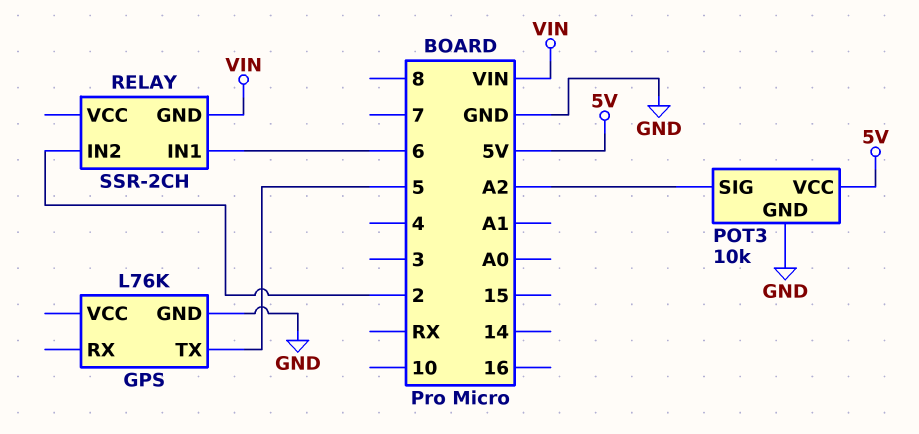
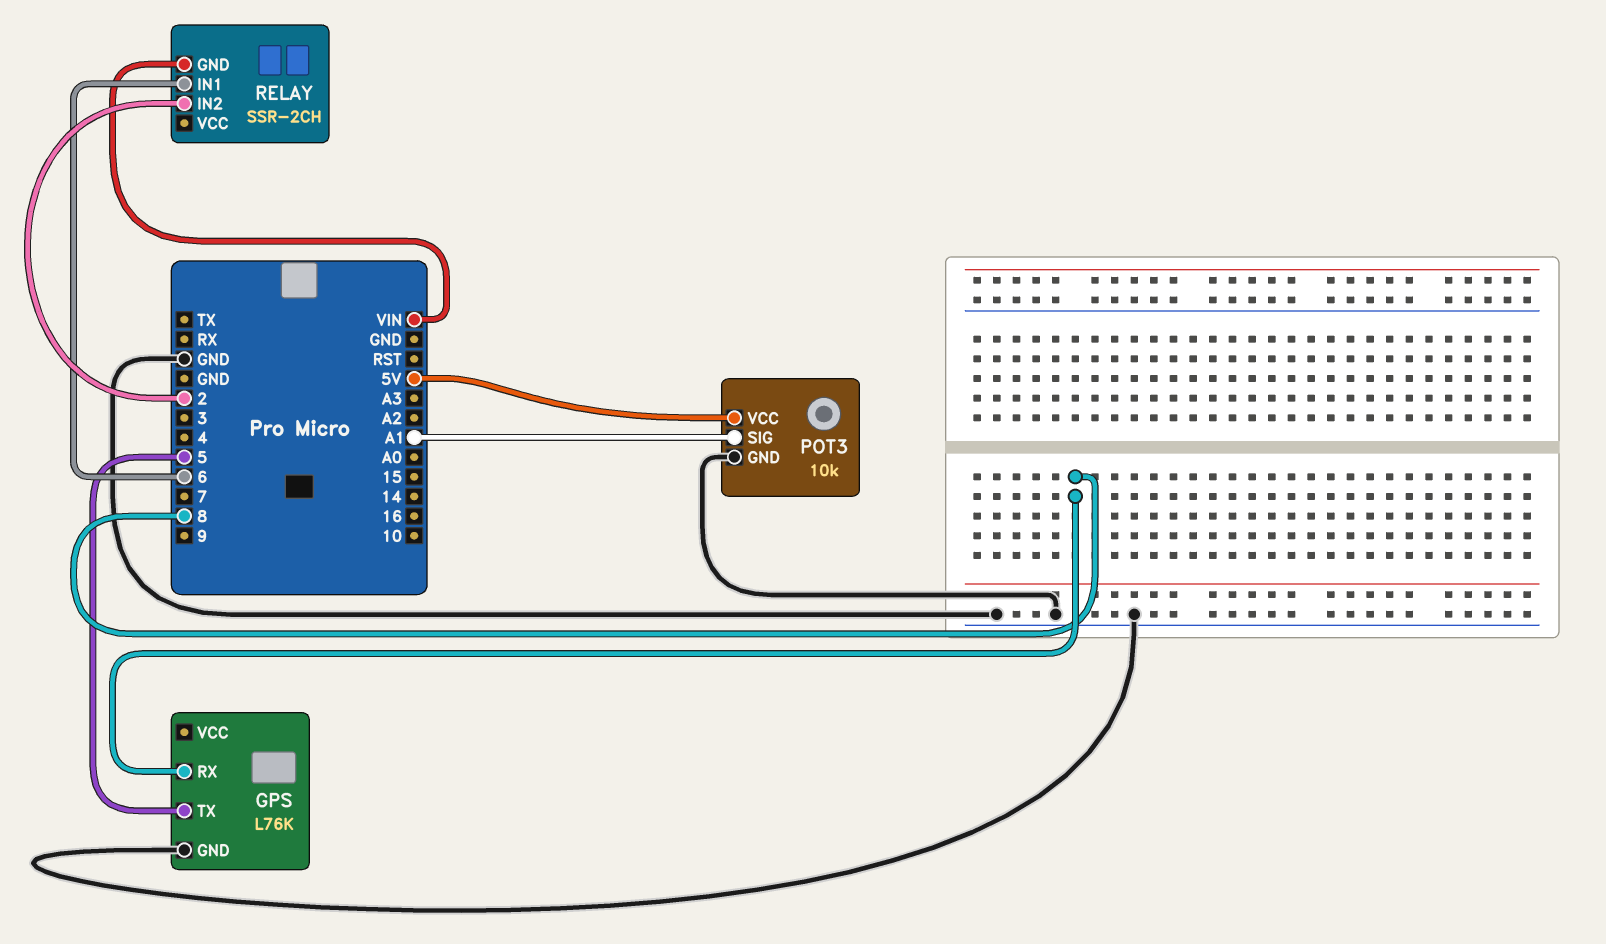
GPS pin RX: none -> 8
POT3 pin SIG: A2 -> A1

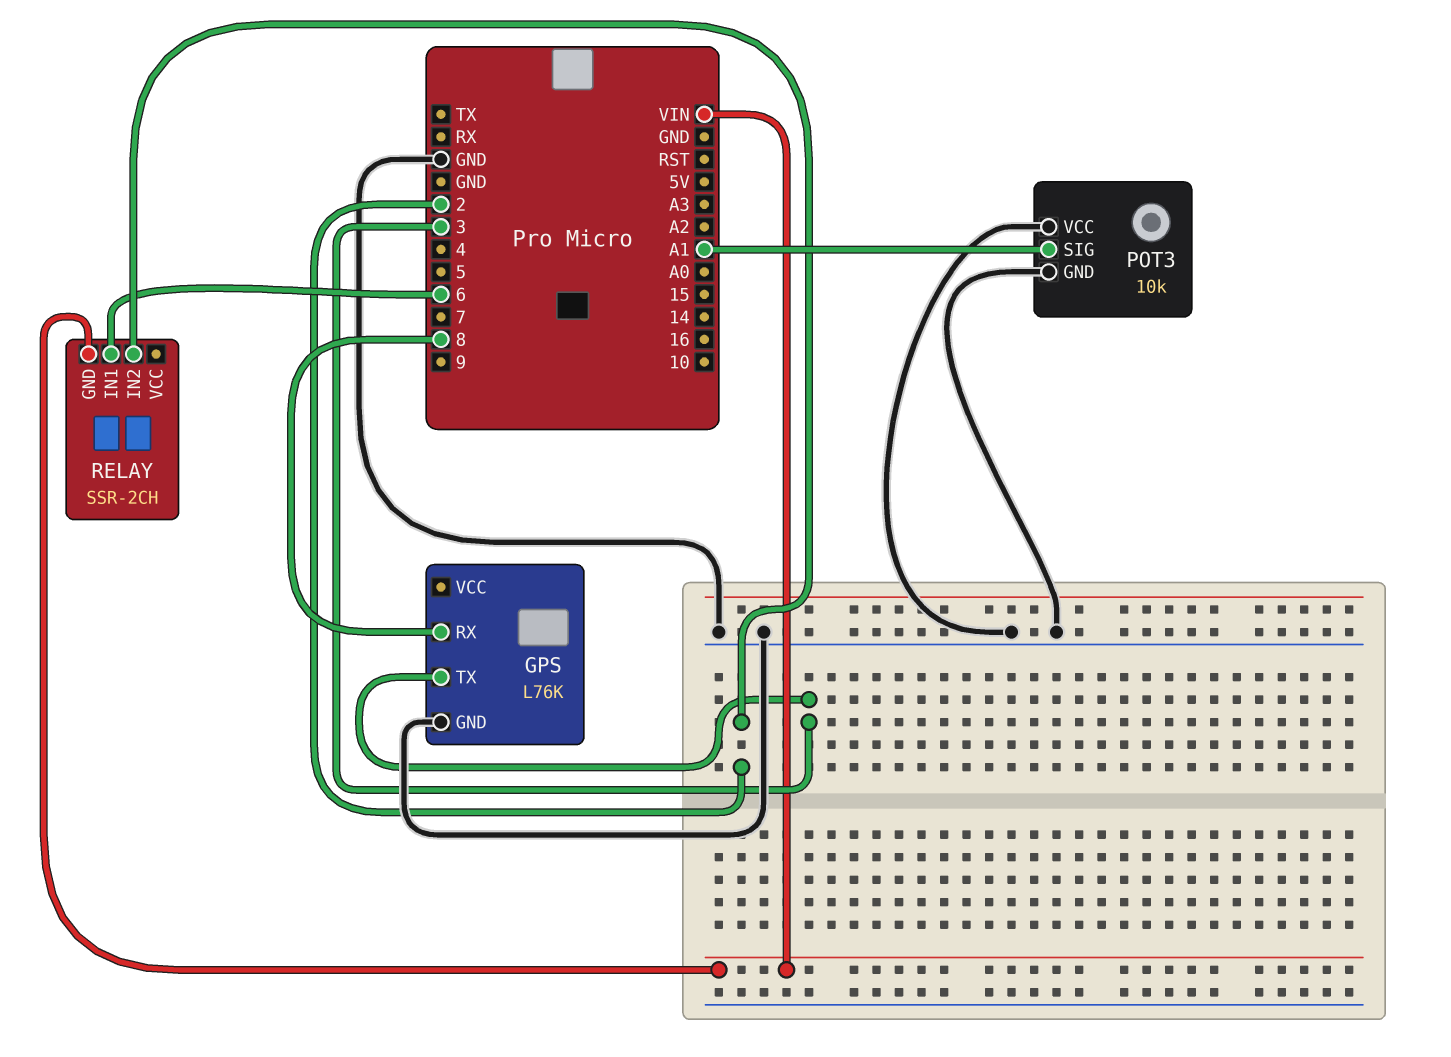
GPS pin TX: 5 -> 3
POT3 pin VCC: 5V -> GND

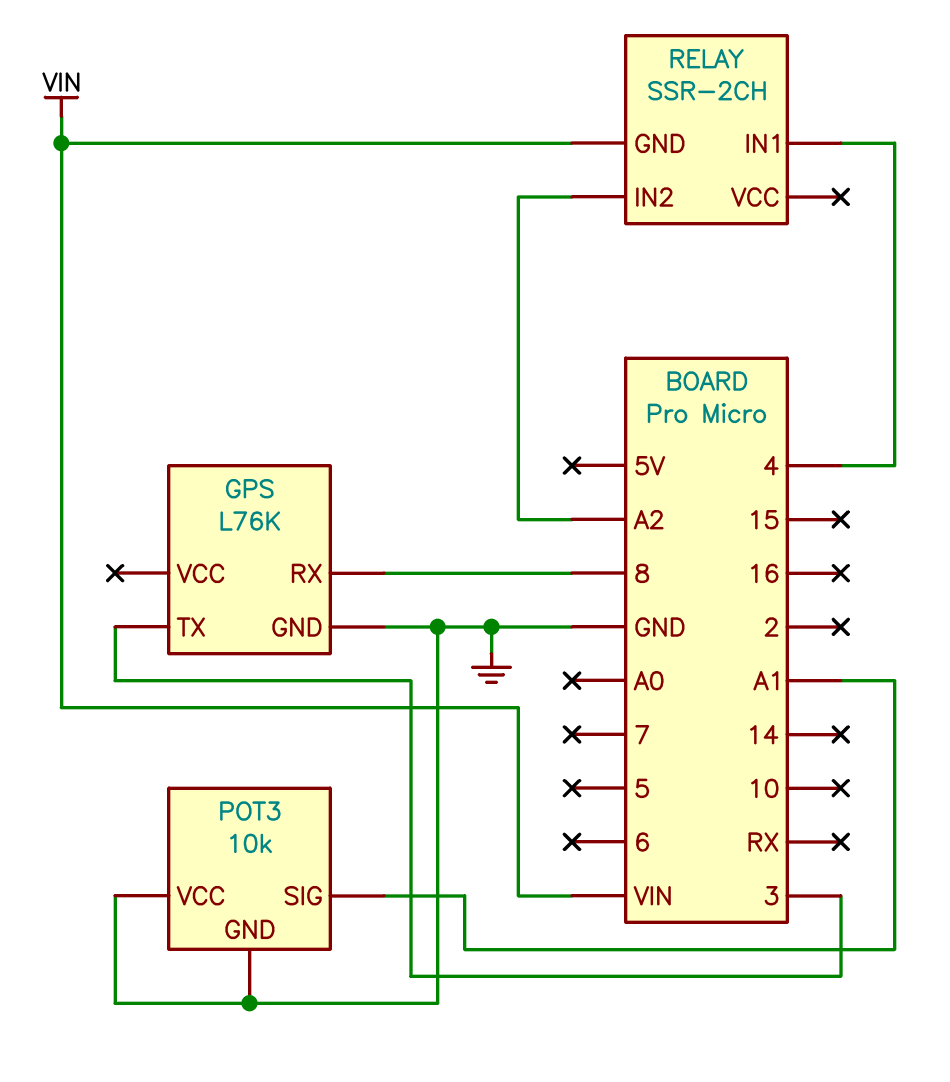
RELAY pin IN1: 6 -> 4
RELAY pin IN2: 2 -> A2

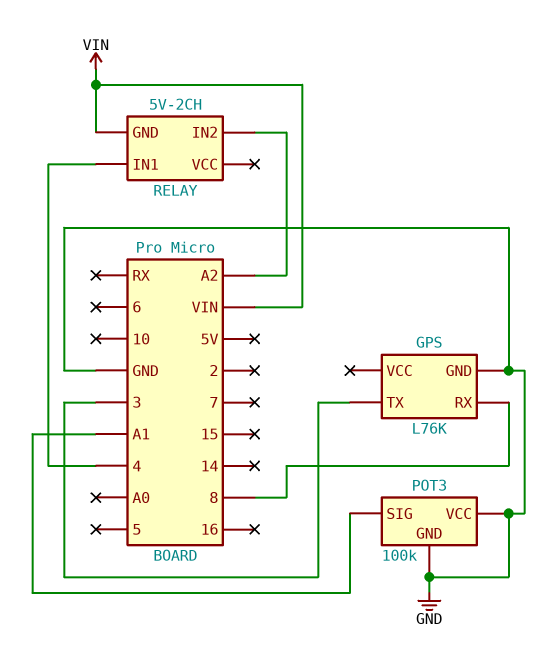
POT3: 10k -> 100k
RELAY: SSR-2CH -> 5V-2CH

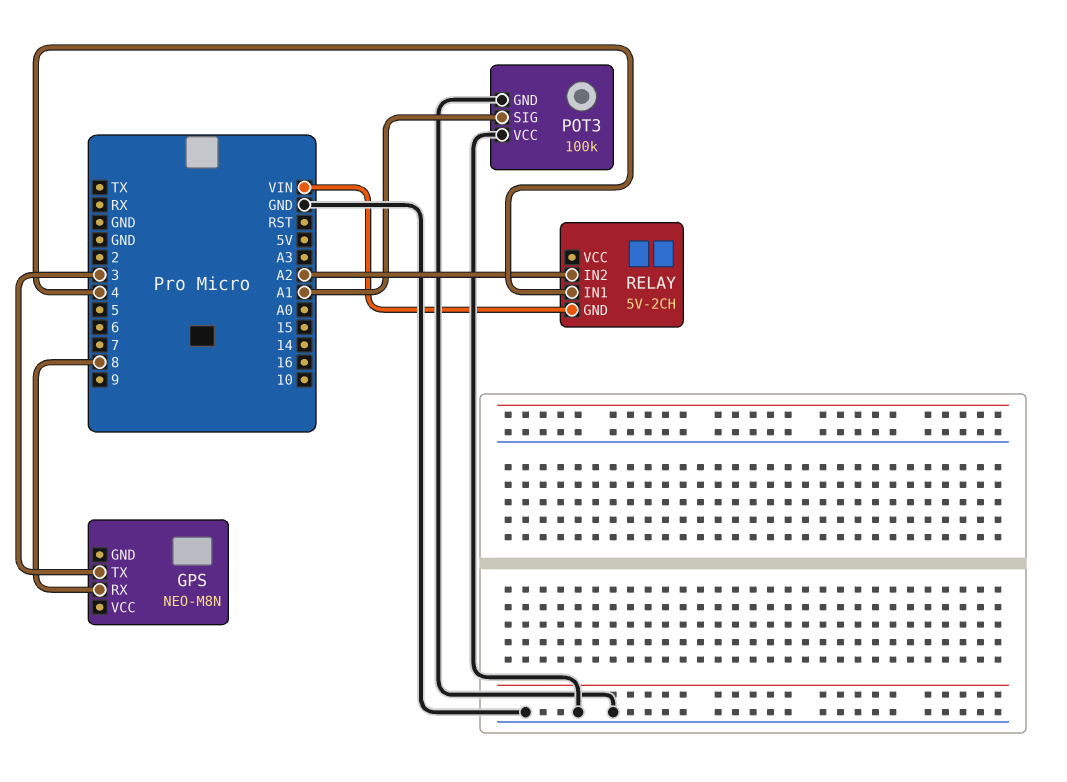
GPS: L76K -> NEO-M8N
GPS pin GND: GND -> none

